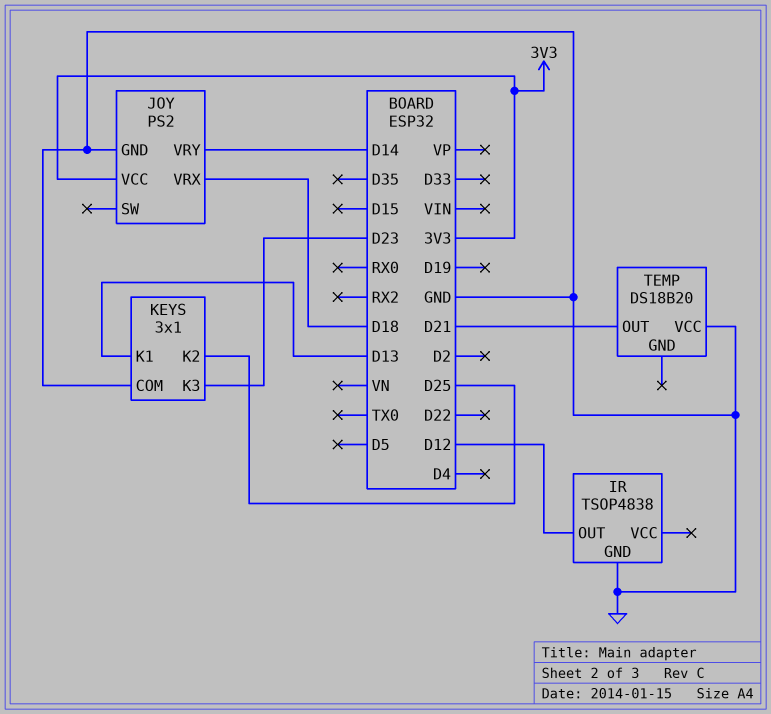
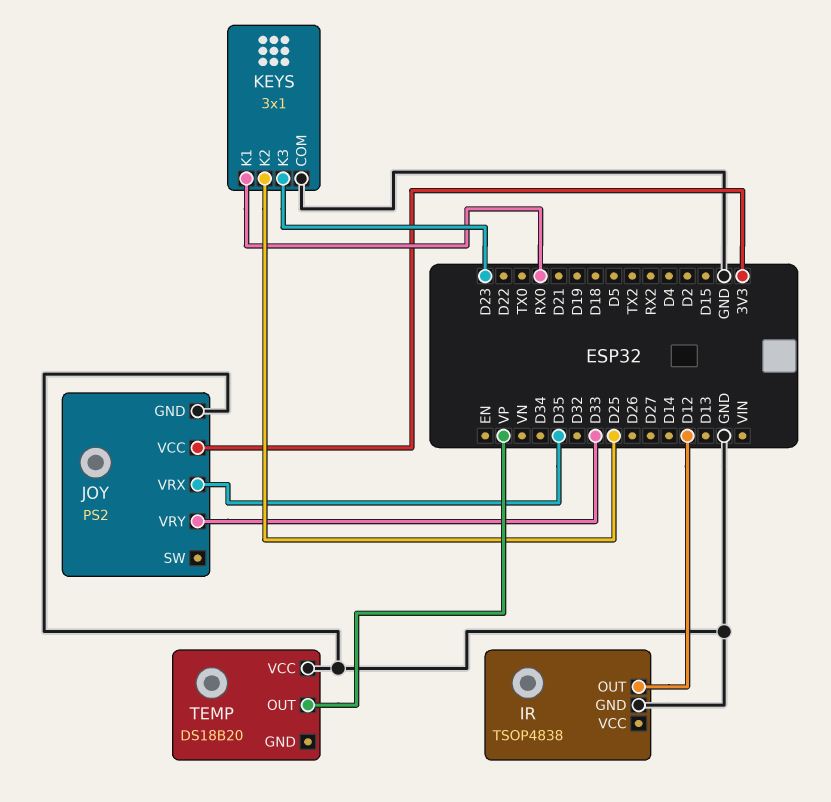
JOY pin VRX: D18 -> D35
JOY pin VRY: D14 -> D33
KEYS pin K1: D13 -> RX0
TEMP pin OUT: D21 -> VP

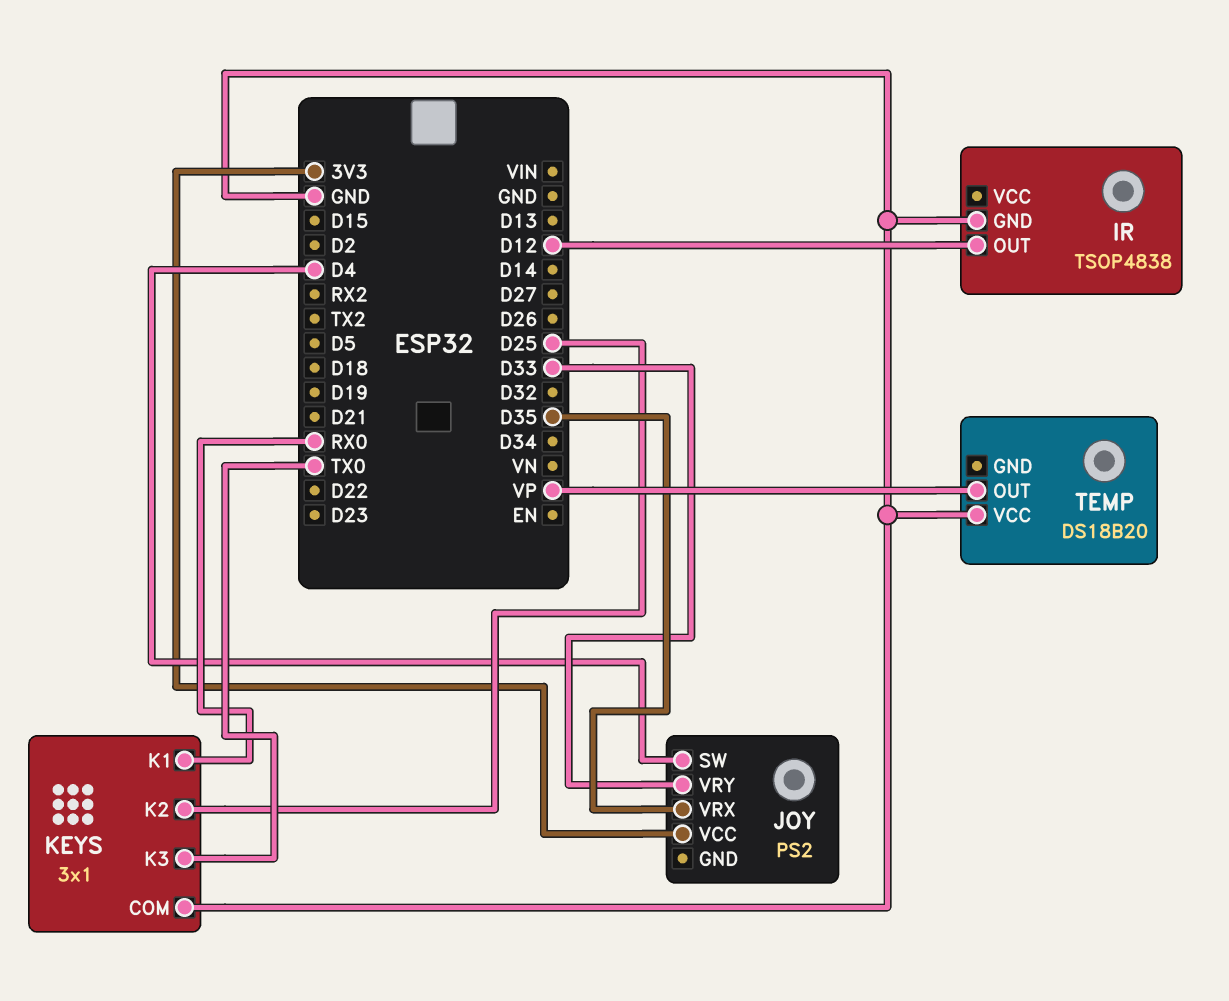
JOY pin GND: GND -> none
JOY pin SW: none -> D4
KEYS pin K3: D23 -> TX0

